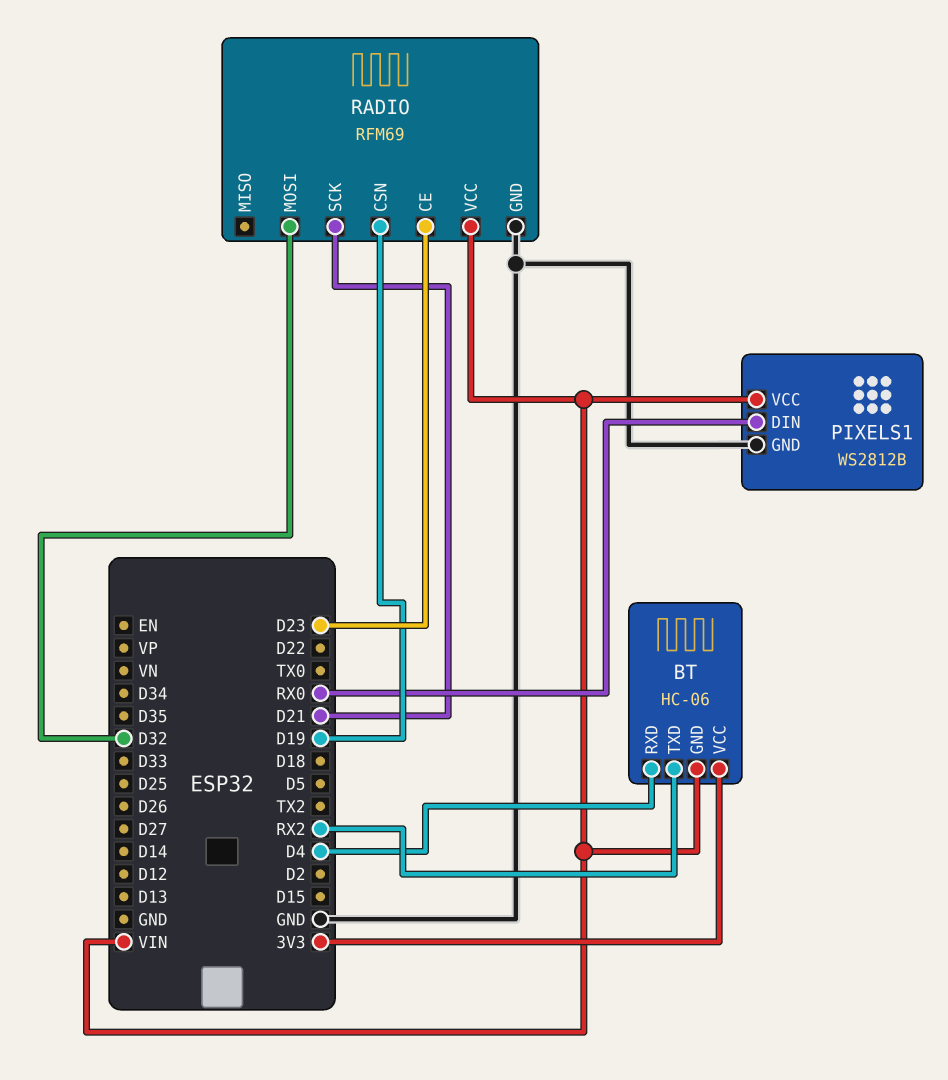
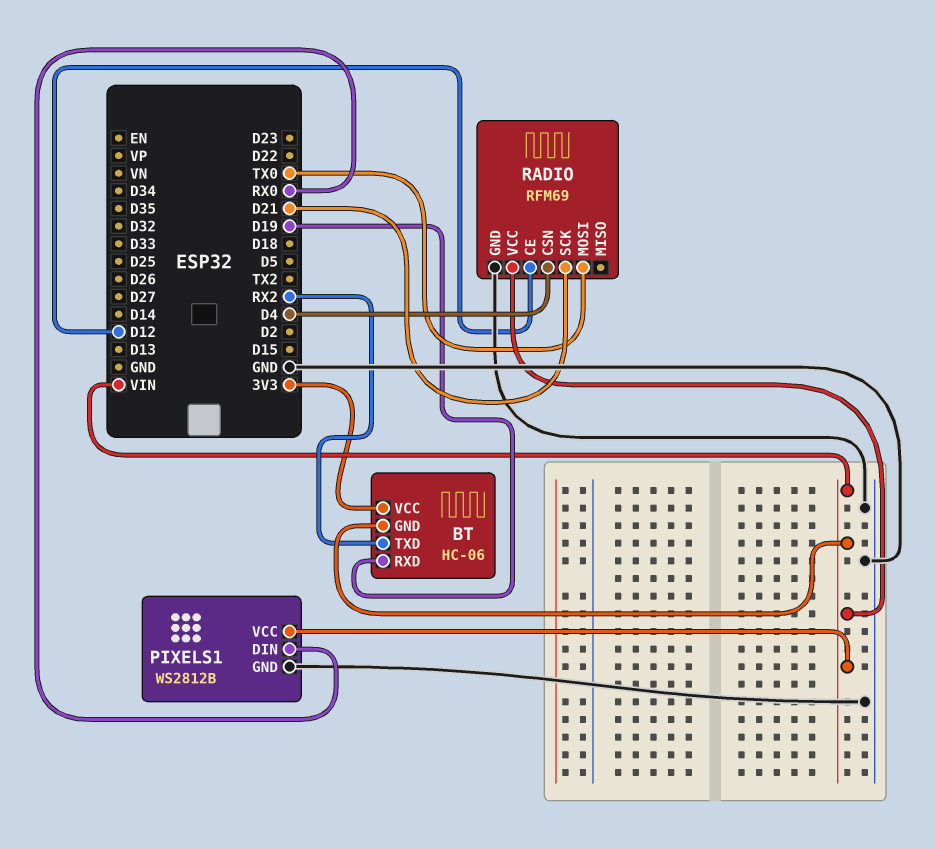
BT pin RXD: D4 -> D19
RADIO pin CE: D23 -> D12
RADIO pin CSN: D19 -> D4
RADIO pin MOSI: D32 -> TX0

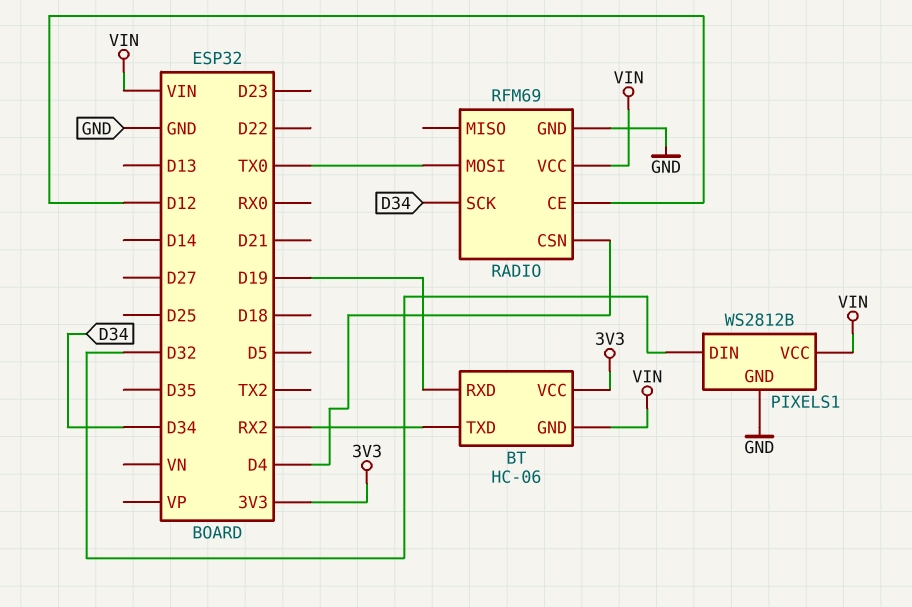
PIXELS1 pin DIN: RX0 -> D32
RADIO pin SCK: D21 -> D34

